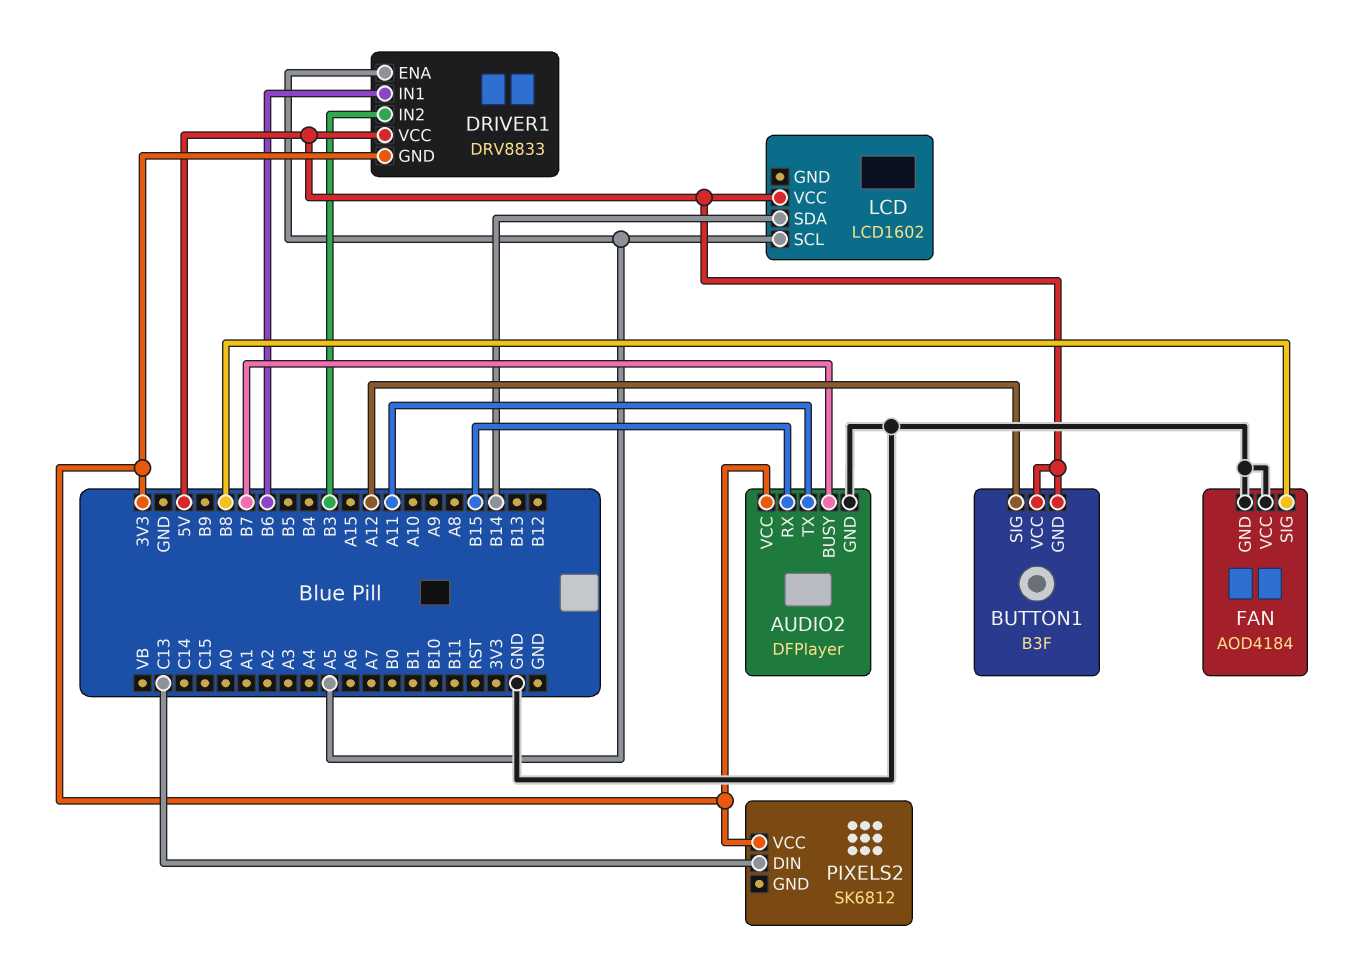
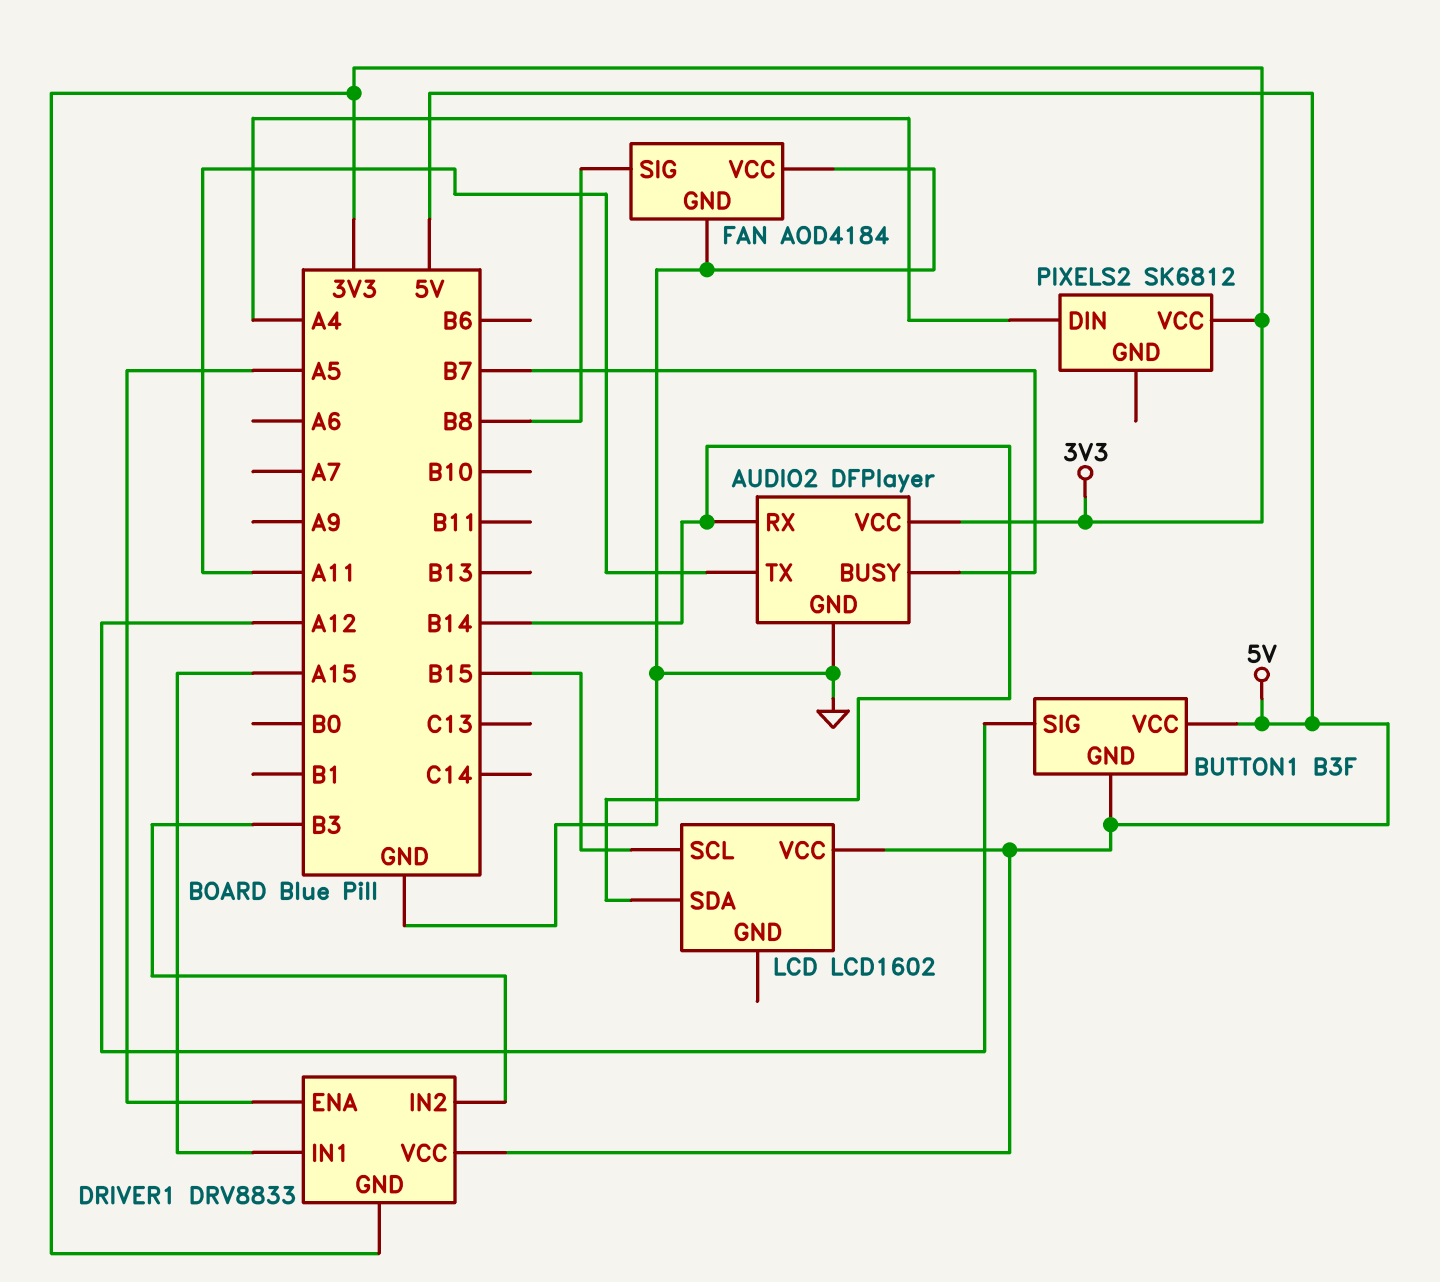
AUDIO2 pin RX: B15 -> B14
DRIVER1 pin IN1: B6 -> A15
LCD pin SCL: A5 -> B15
PIXELS2 pin DIN: C13 -> A4

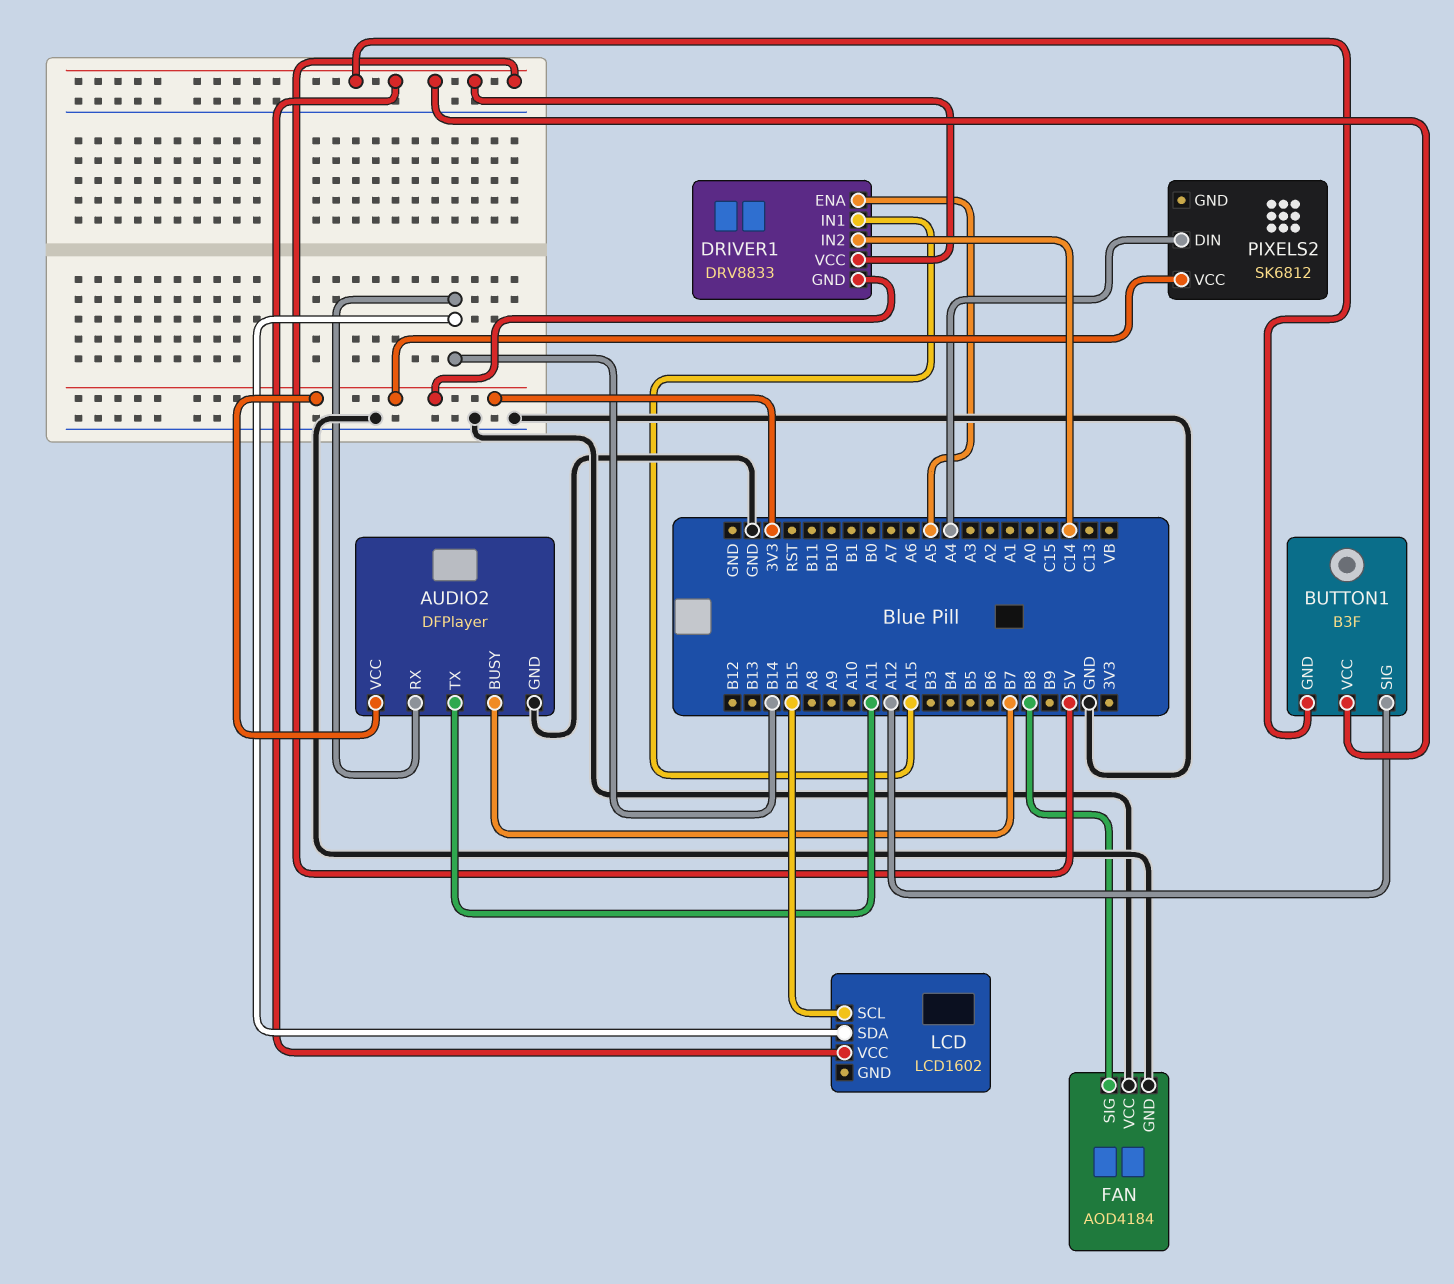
DRIVER1 pin IN2: B3 -> C14

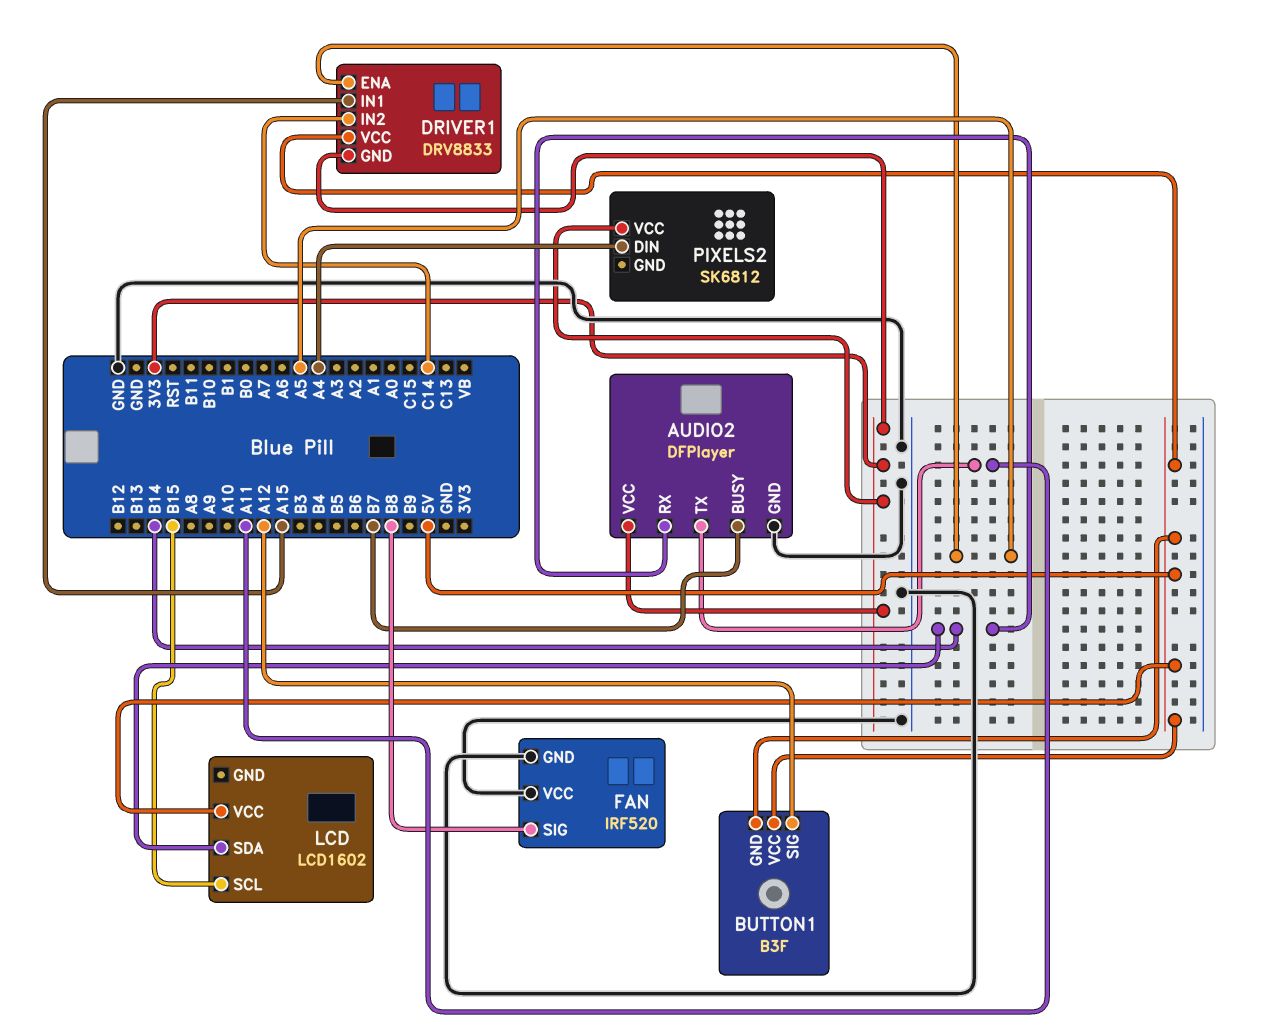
FAN: AOD4184 -> IRF520

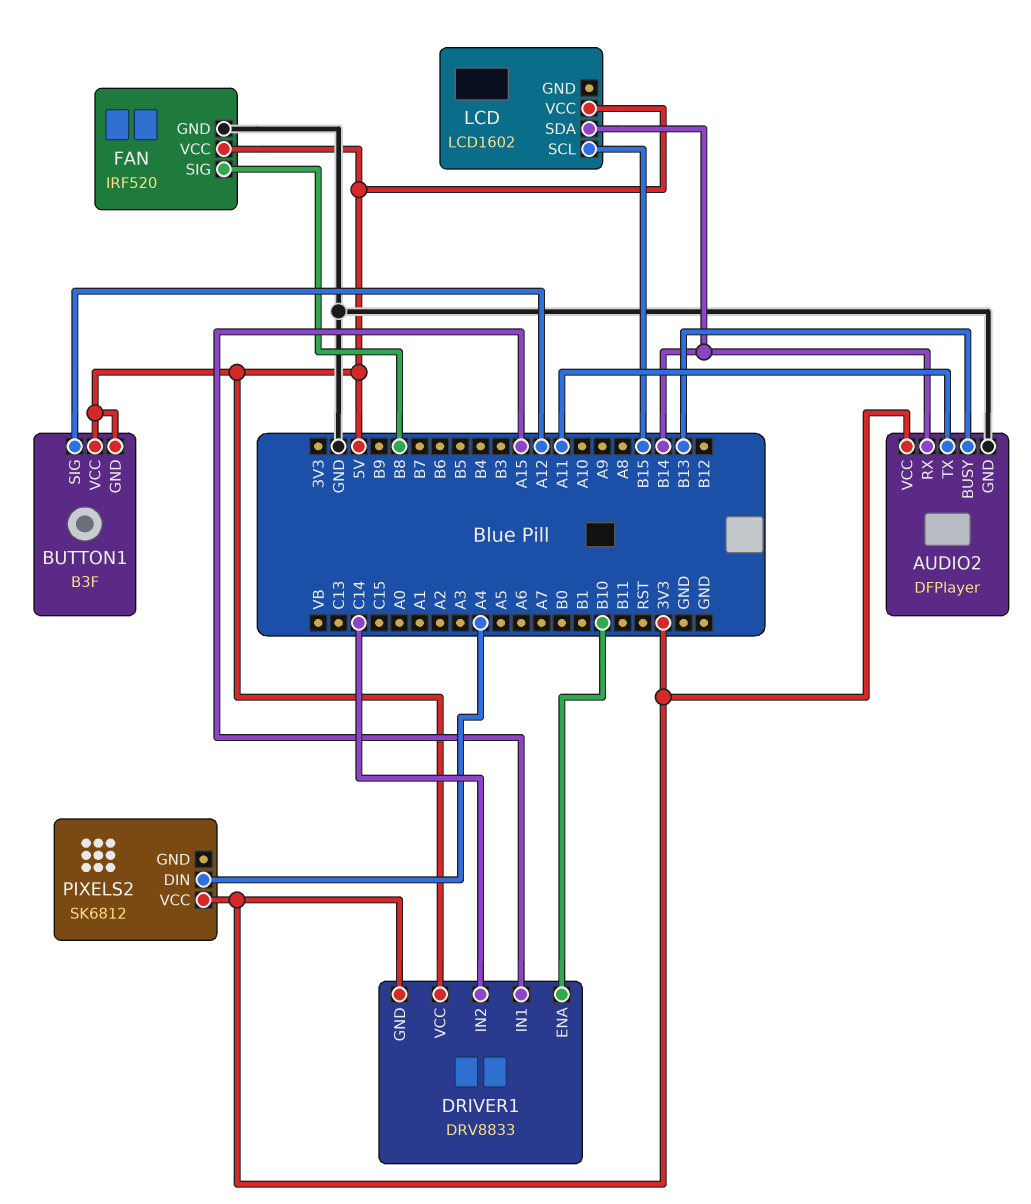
AUDIO2 pin BUSY: B7 -> B13
DRIVER1 pin ENA: A5 -> B10
FAN pin VCC: GND -> 5V

